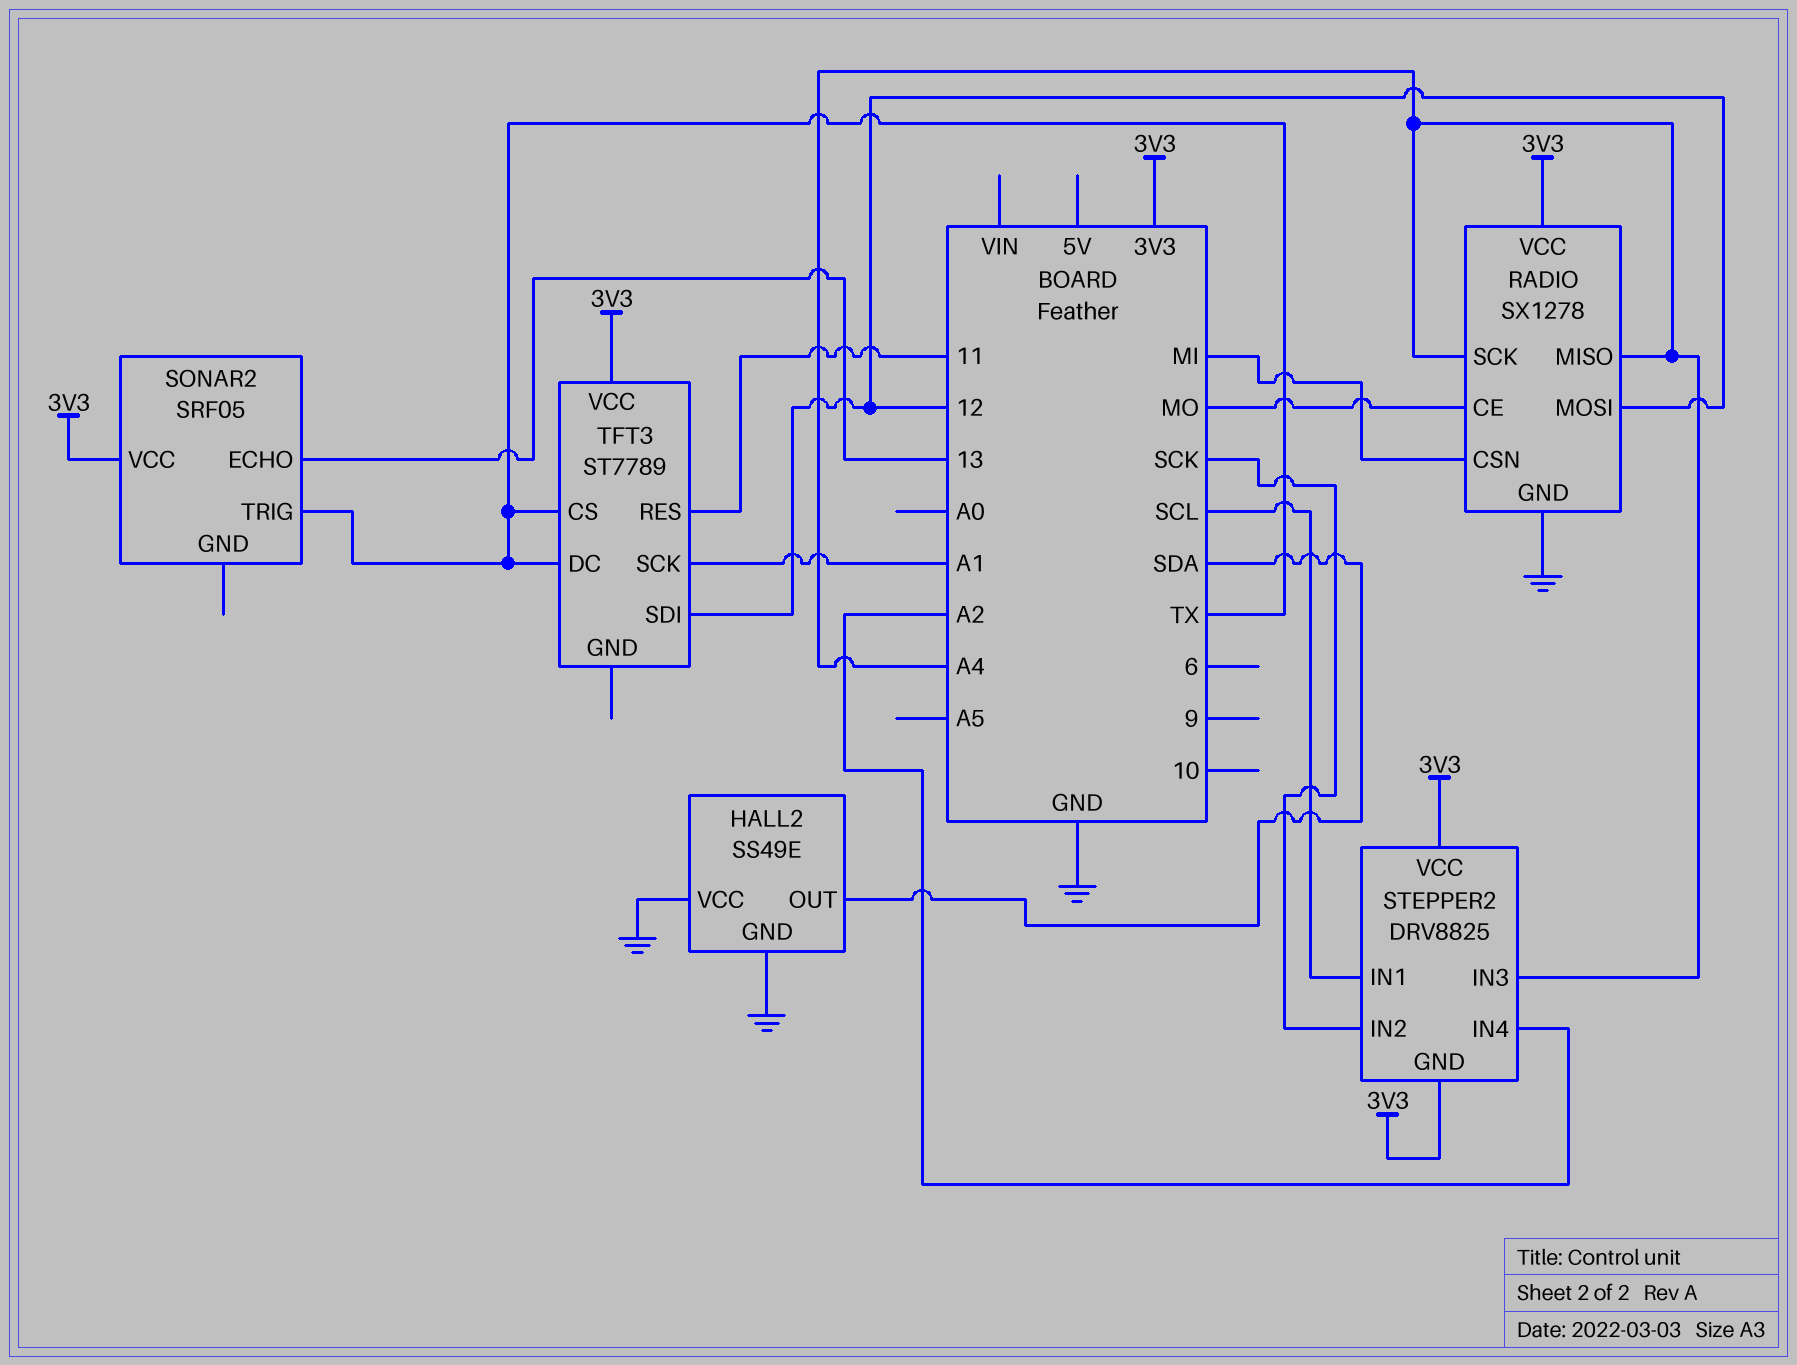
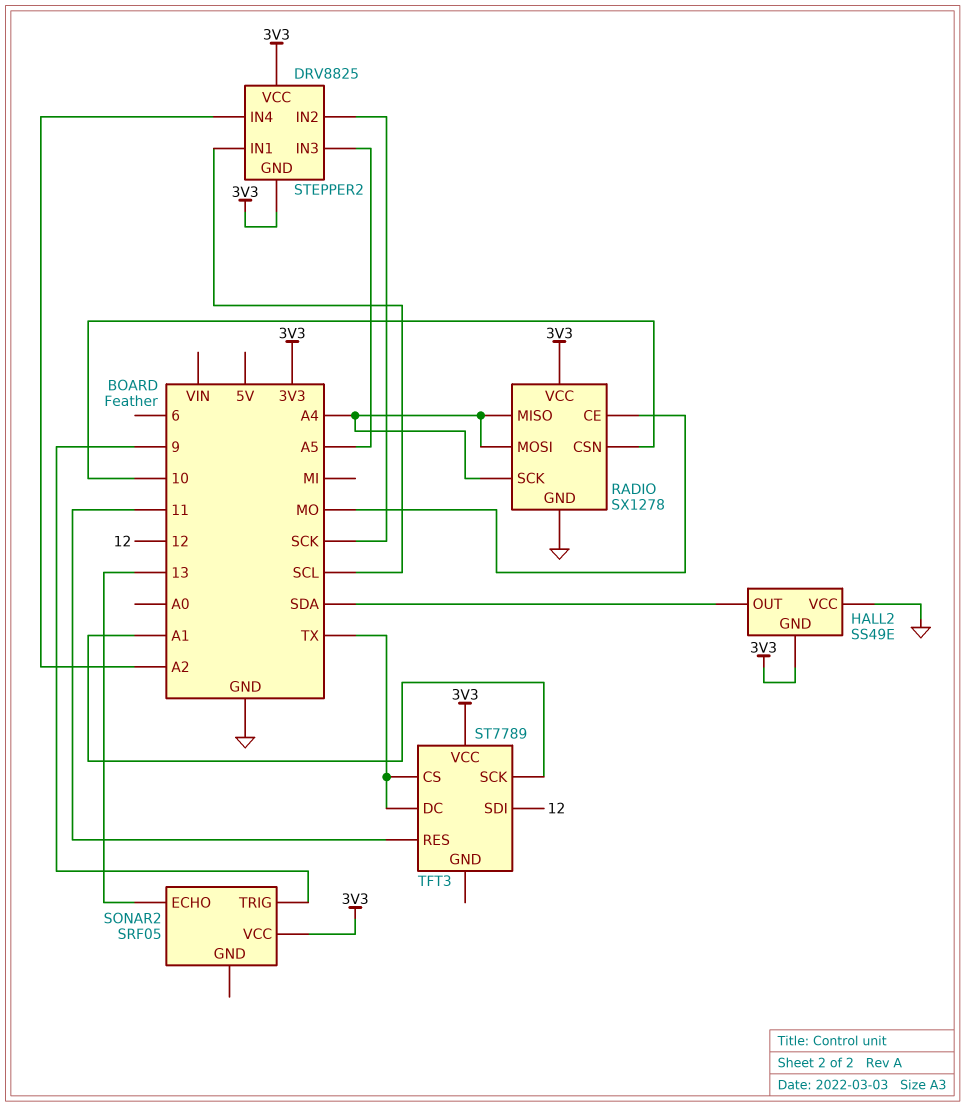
HALL2 pin GND: GND -> 3V3
RADIO pin CSN: MI -> 10
RADIO pin MOSI: 12 -> A4
SONAR2 pin TRIG: TX -> 9
STEPPER2 pin IN3: A4 -> A5

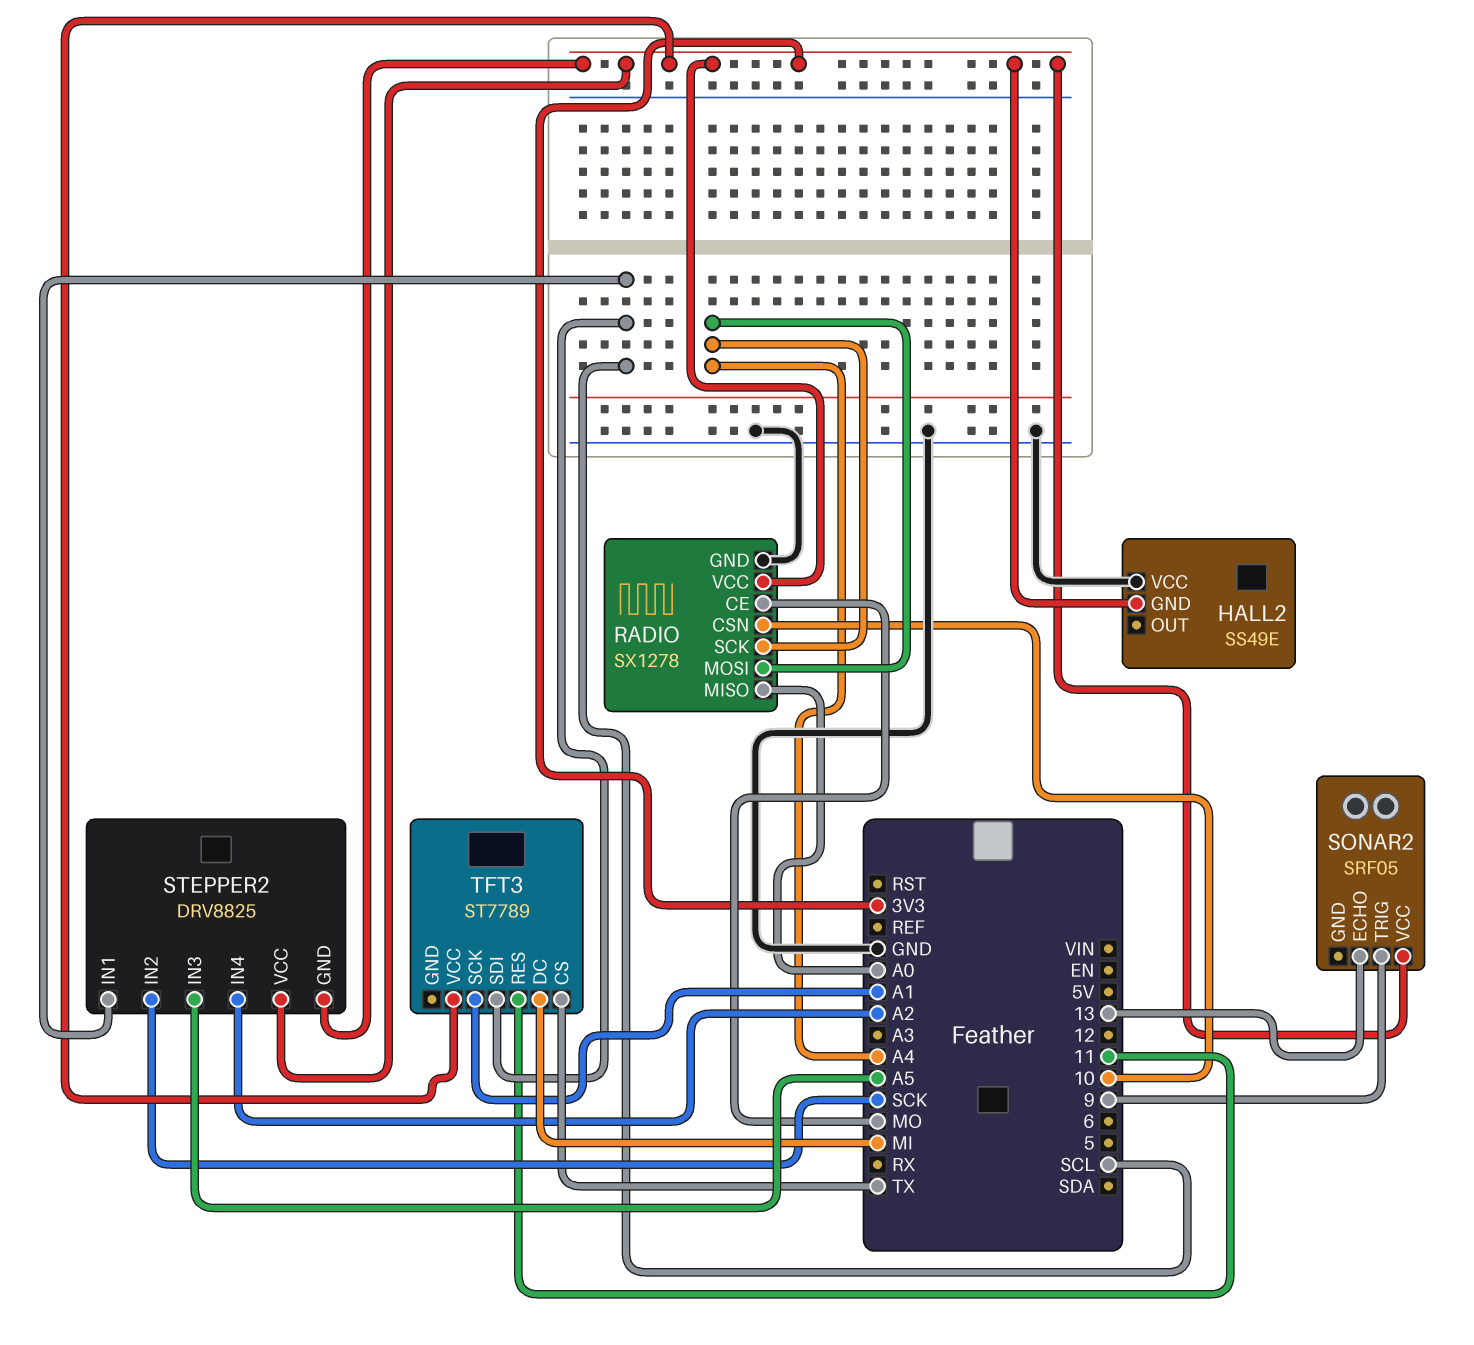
HALL2 pin OUT: SDA -> none
RADIO pin MISO: A4 -> A0
TFT3 pin DC: TX -> MI
TFT3 pin SDI: 12 -> SCL

